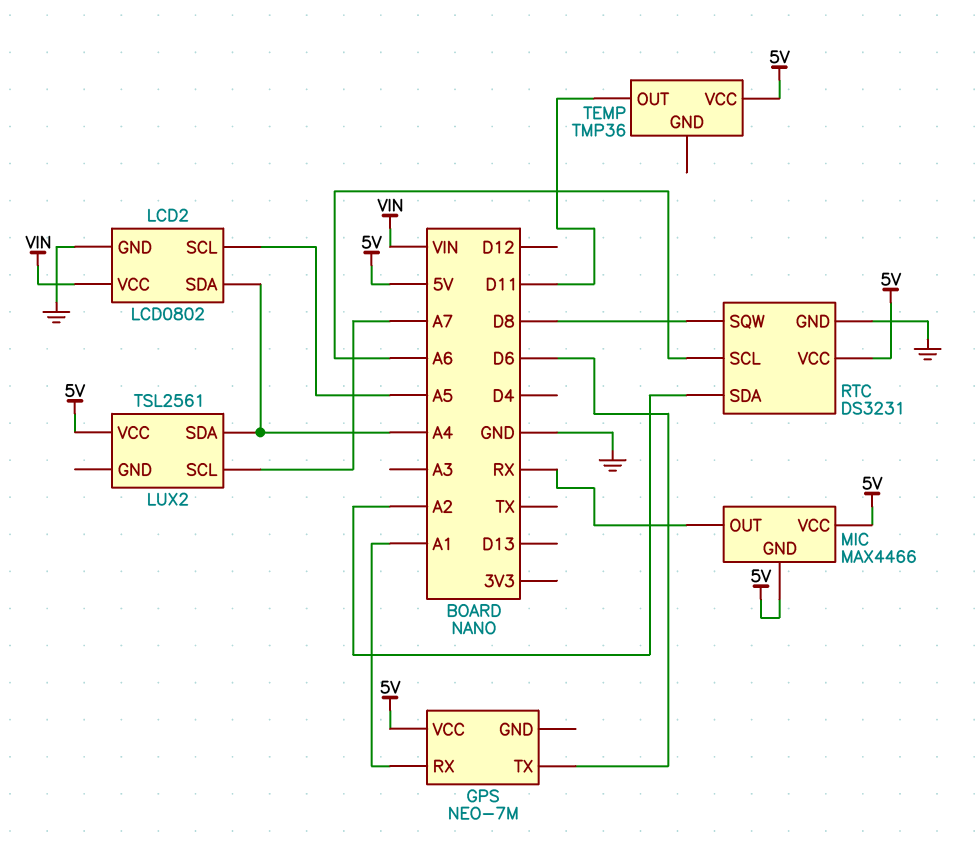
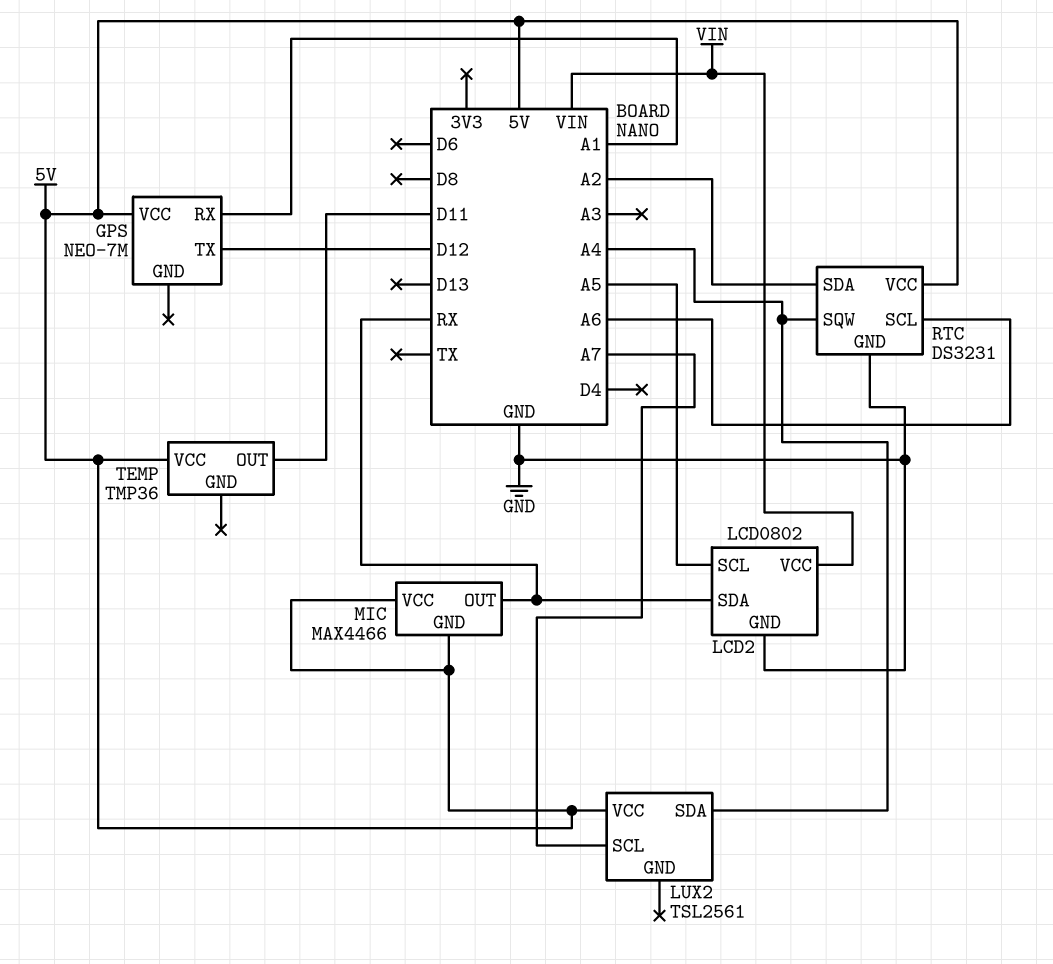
GPS pin TX: D6 -> D12
LCD2 pin SDA: A4 -> RX
RTC pin SQW: D8 -> A4

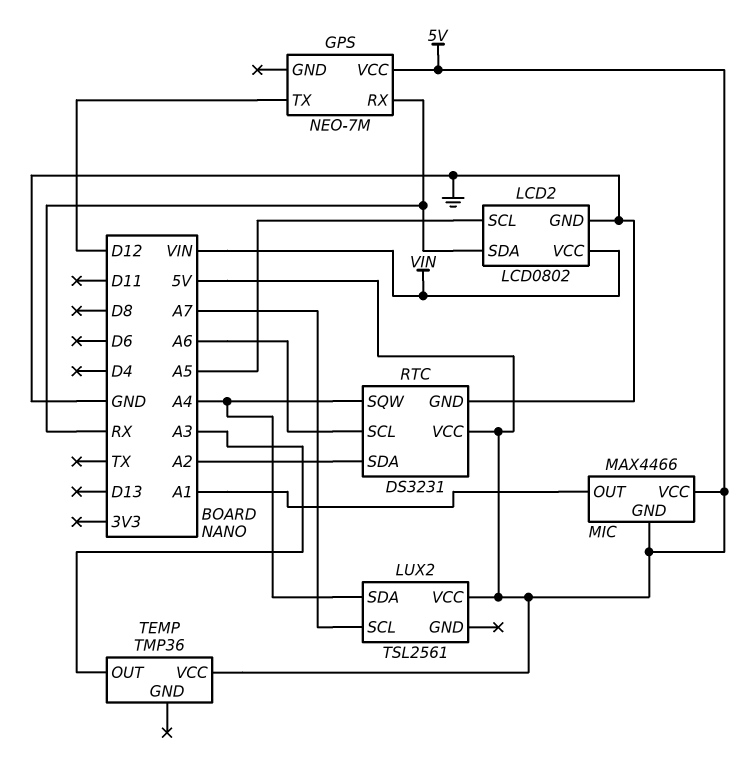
GPS pin RX: A1 -> RX
MIC pin OUT: RX -> A1
TEMP pin OUT: D11 -> A3

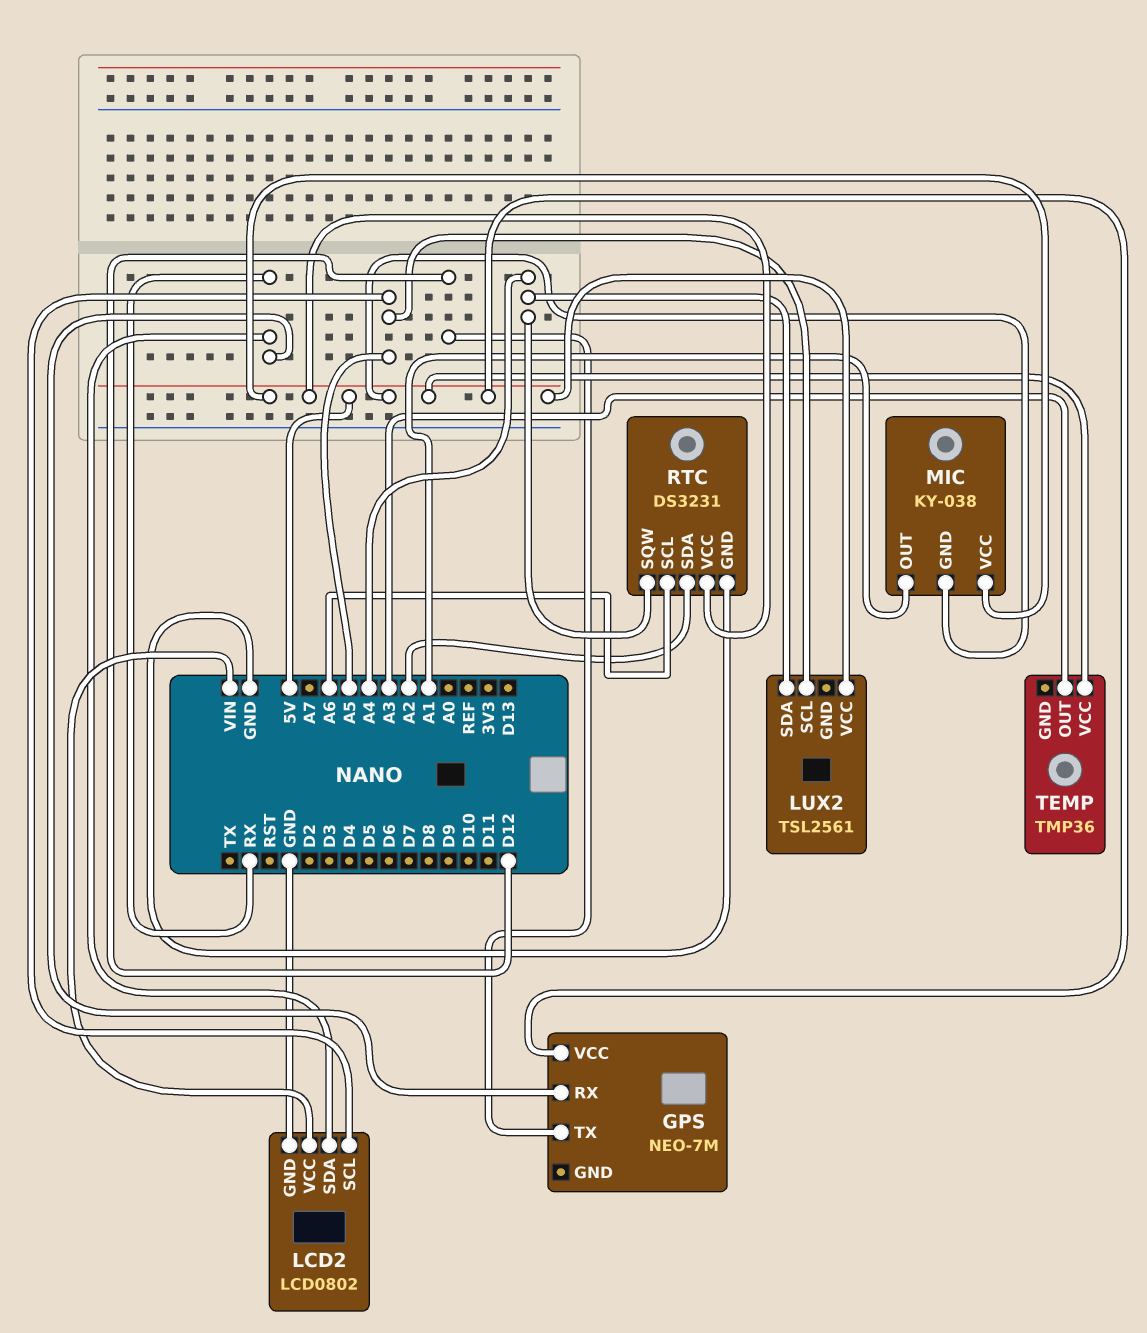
LUX2 pin SCL: A7 -> A5
MIC: MAX4466 -> KY-038

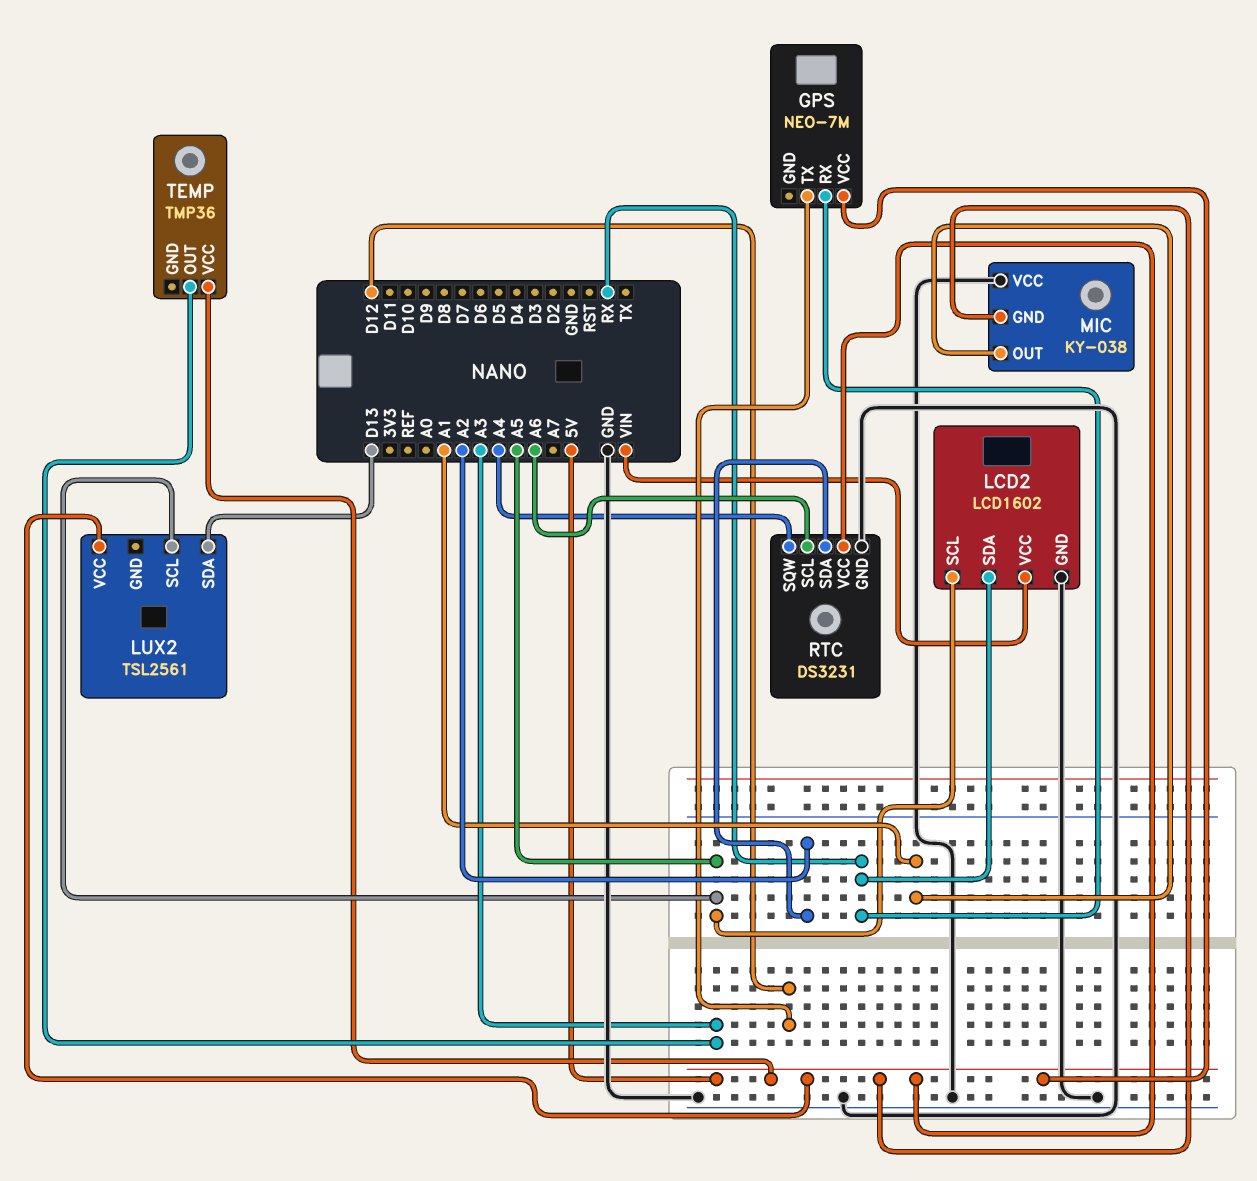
LCD2: LCD0802 -> LCD1602
LUX2 pin SDA: A4 -> D13
MIC pin VCC: 5V -> GND

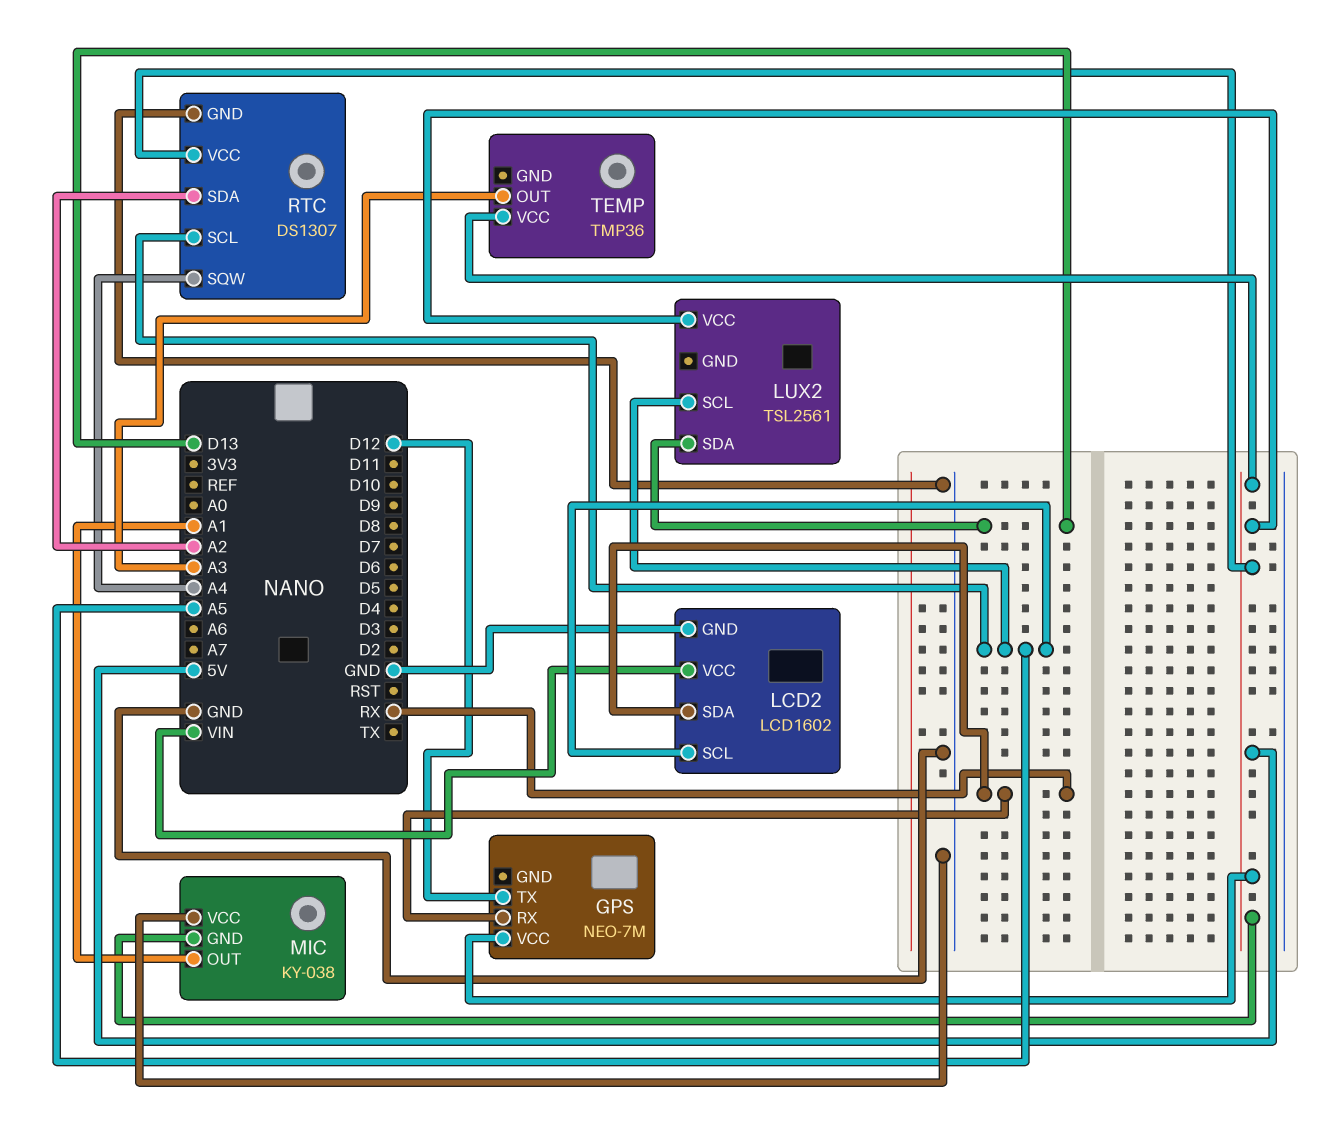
RTC: DS3231 -> DS1307
RTC pin SCL: A6 -> A5

